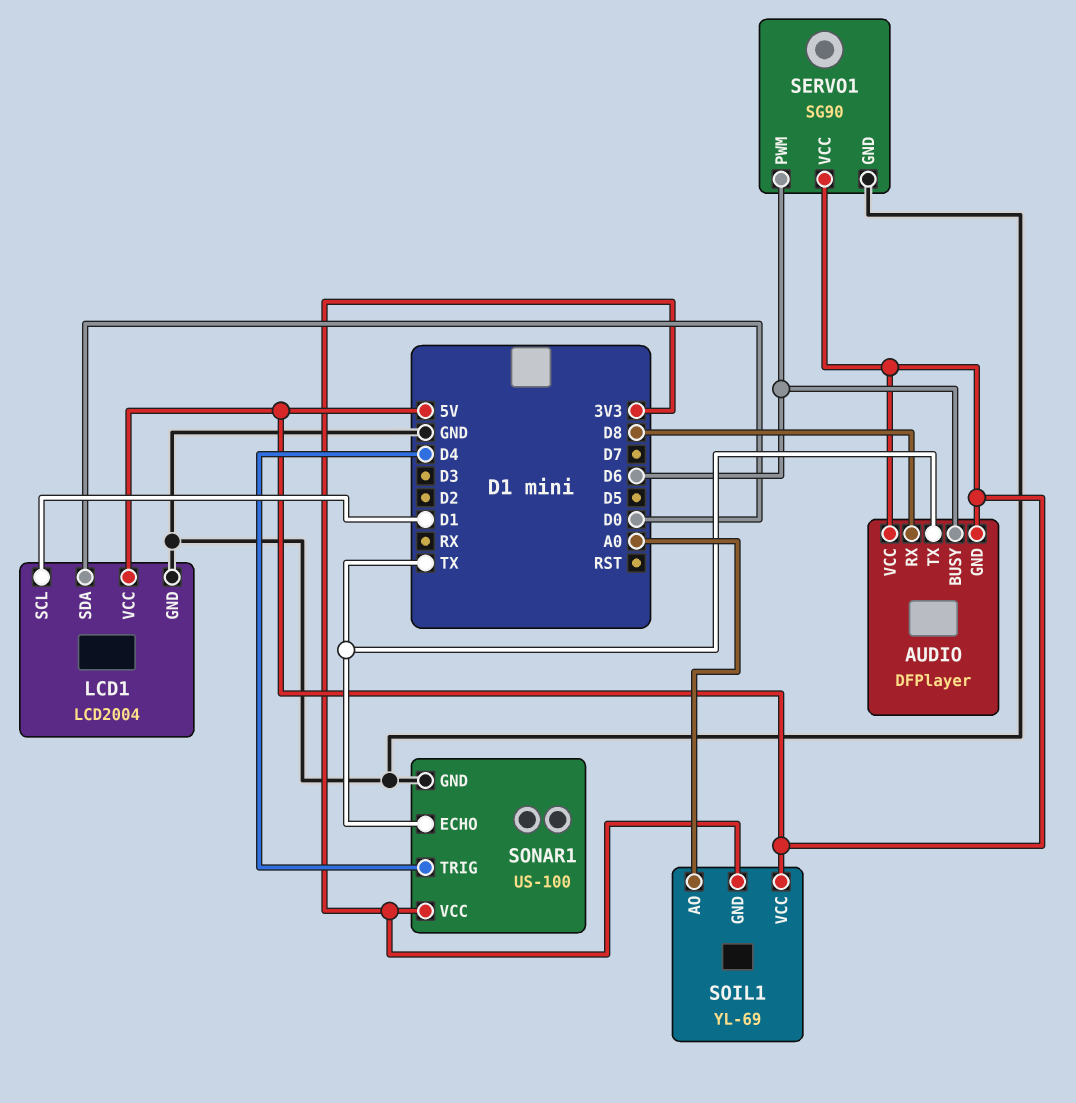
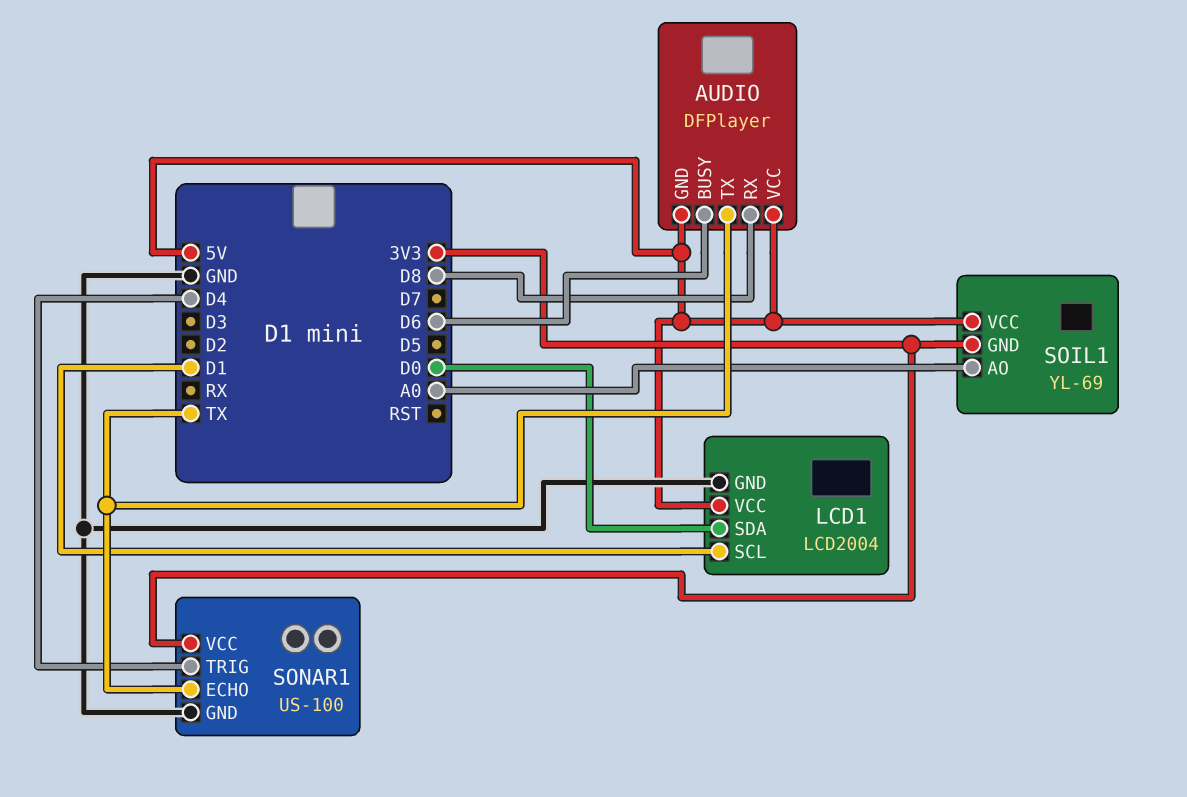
SERVO1: SG90 -> none
SERVO1 pin GND: GND -> none
SERVO1 pin PWM: D6 -> none
SERVO1 pin VCC: 5V -> none

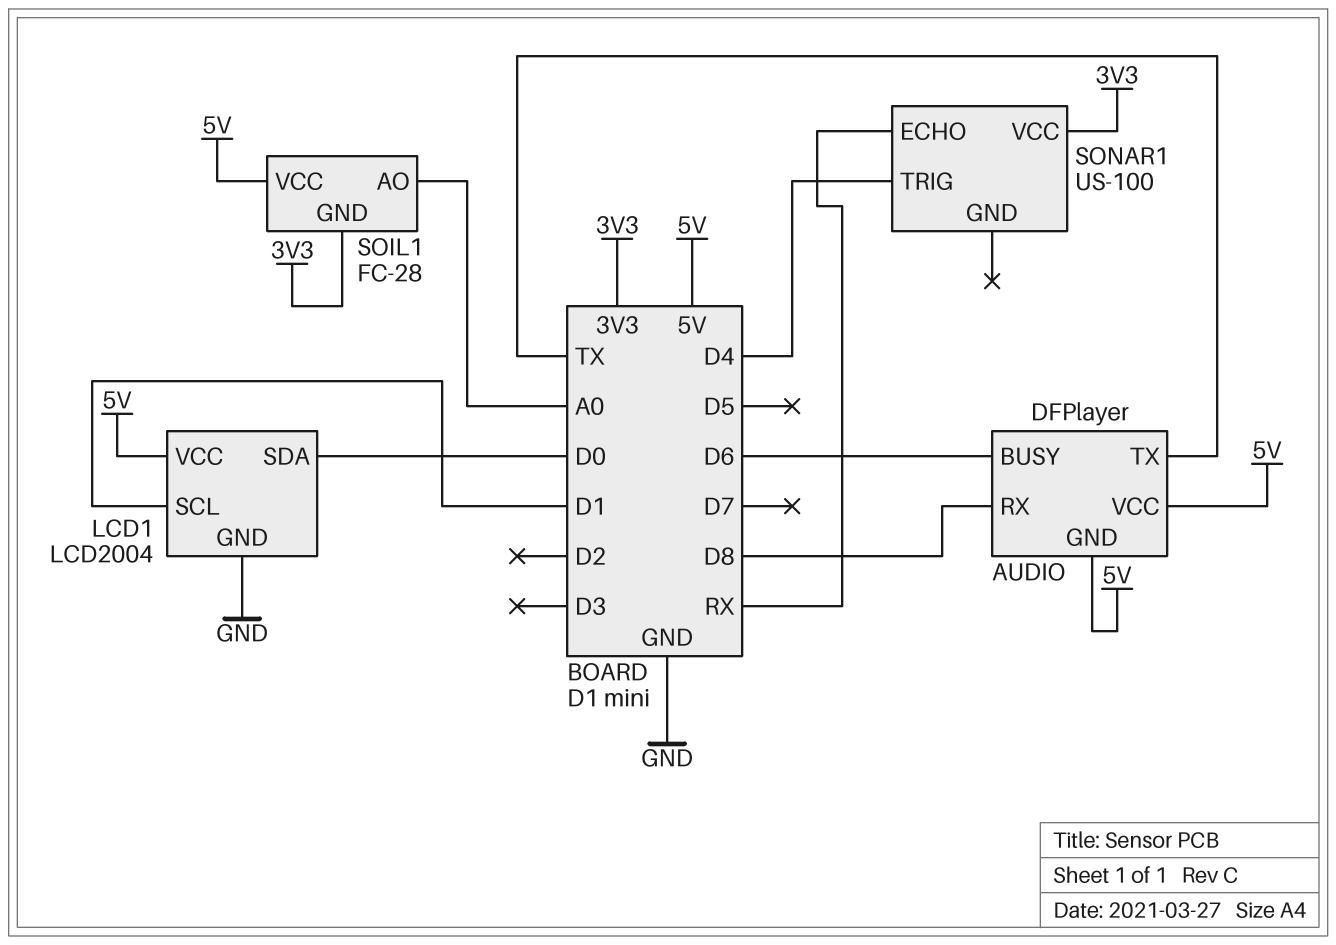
SOIL1: YL-69 -> FC-28
SONAR1 pin ECHO: TX -> RX
SONAR1 pin GND: GND -> none

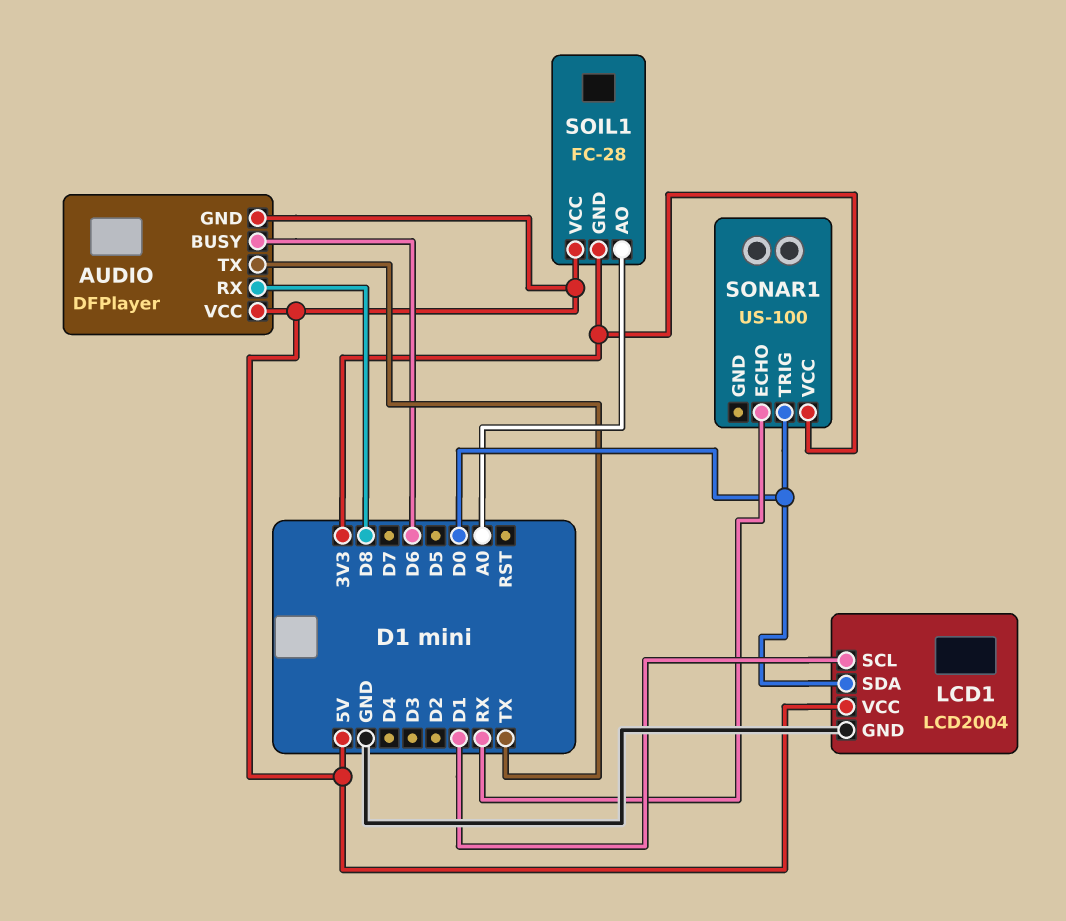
SONAR1 pin TRIG: D4 -> D0

